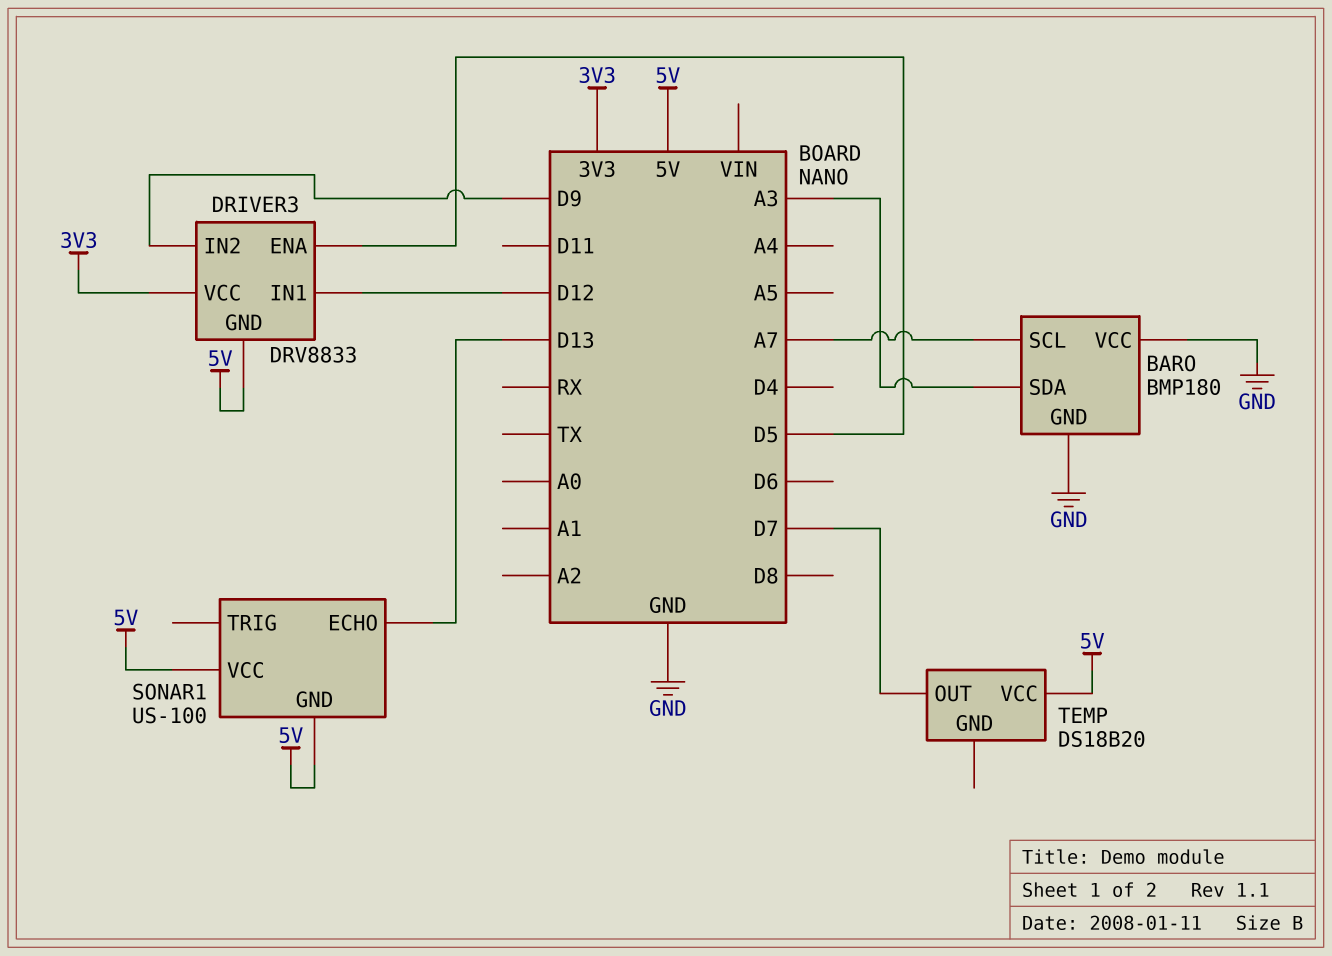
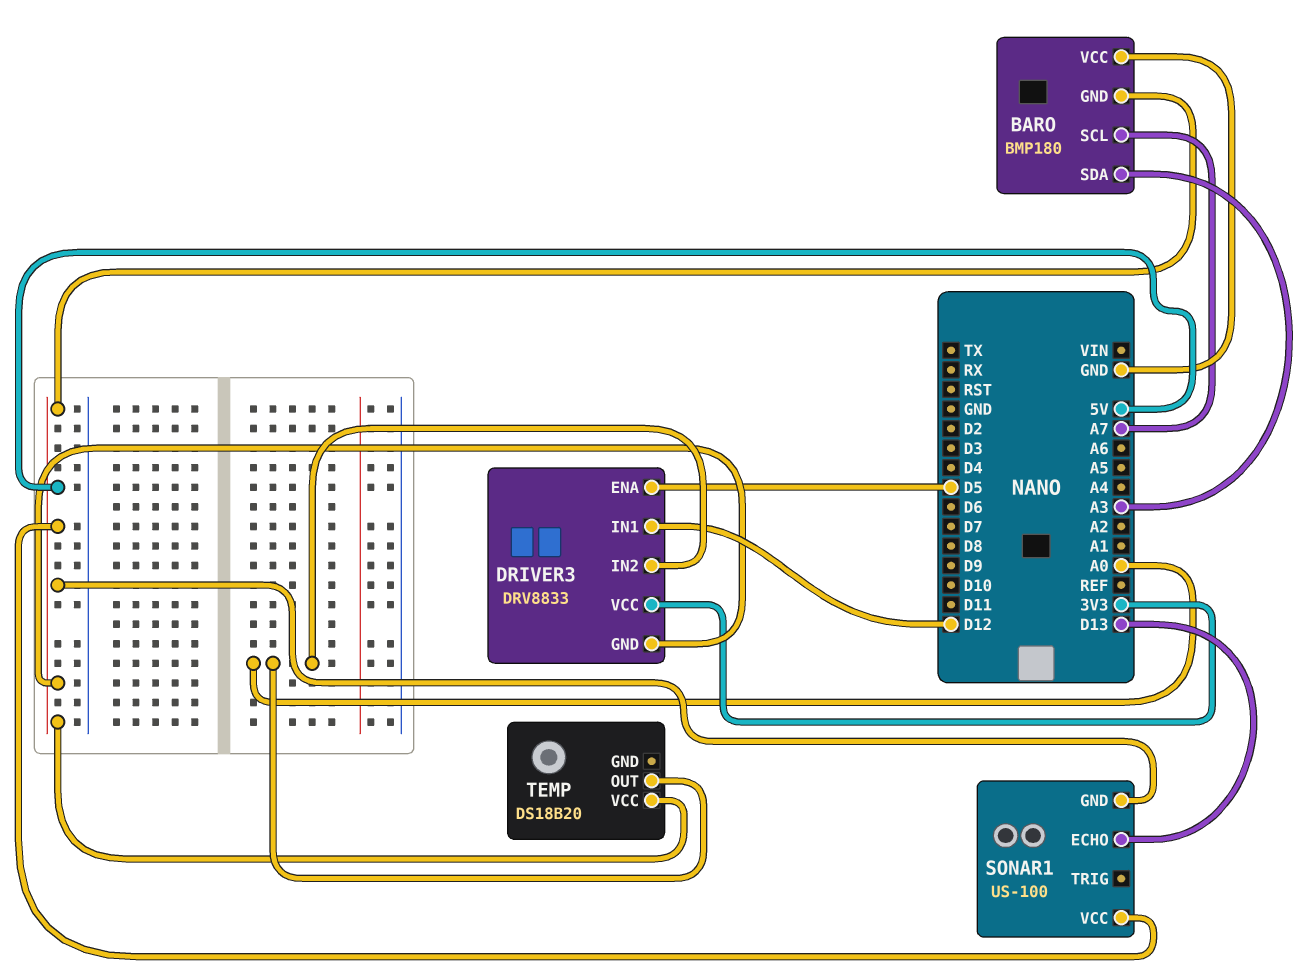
BARO pin GND: GND -> 5V
DRIVER3 pin IN2: D9 -> A0
TEMP pin OUT: D7 -> A0

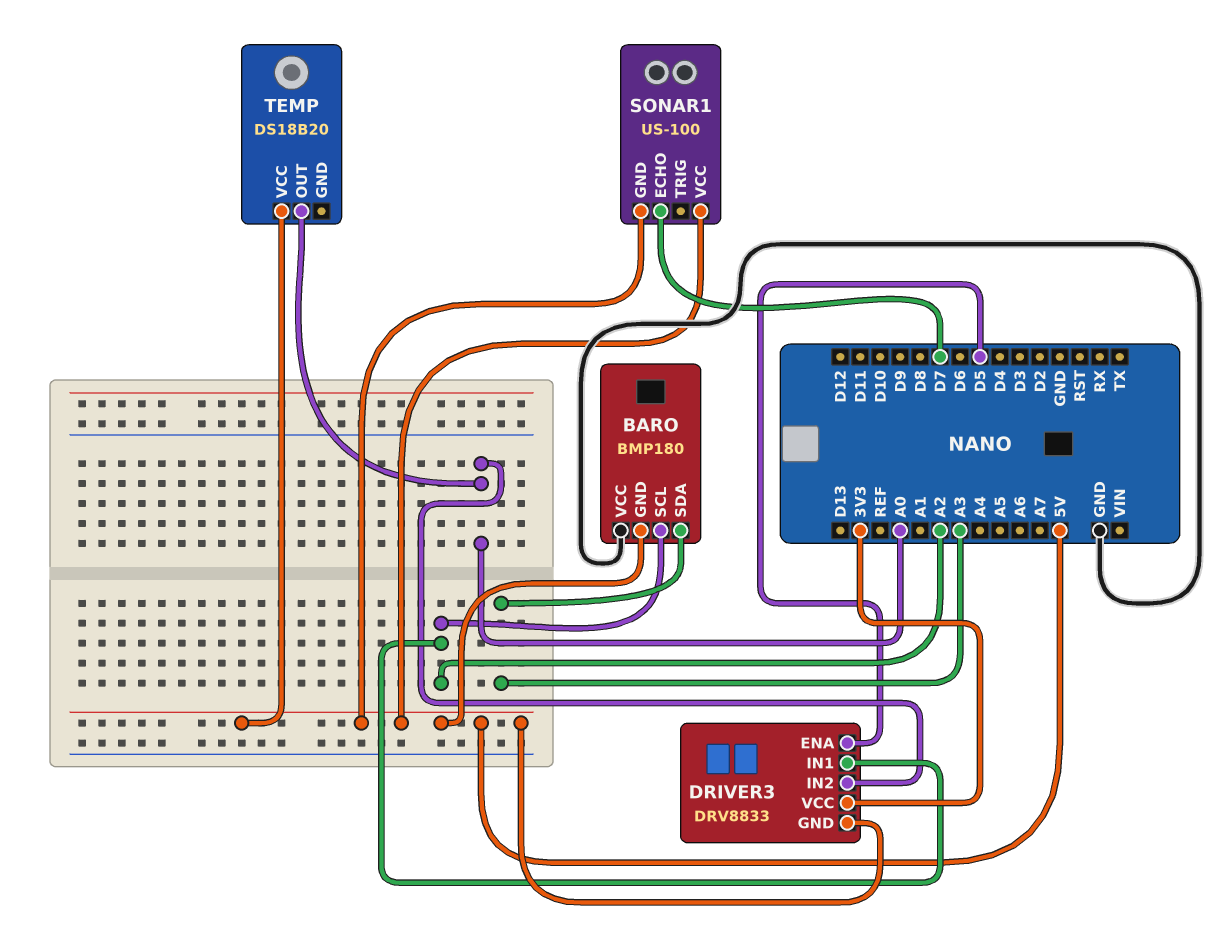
BARO pin SCL: A7 -> A2
DRIVER3 pin IN1: D12 -> A2
SONAR1 pin ECHO: D13 -> D7

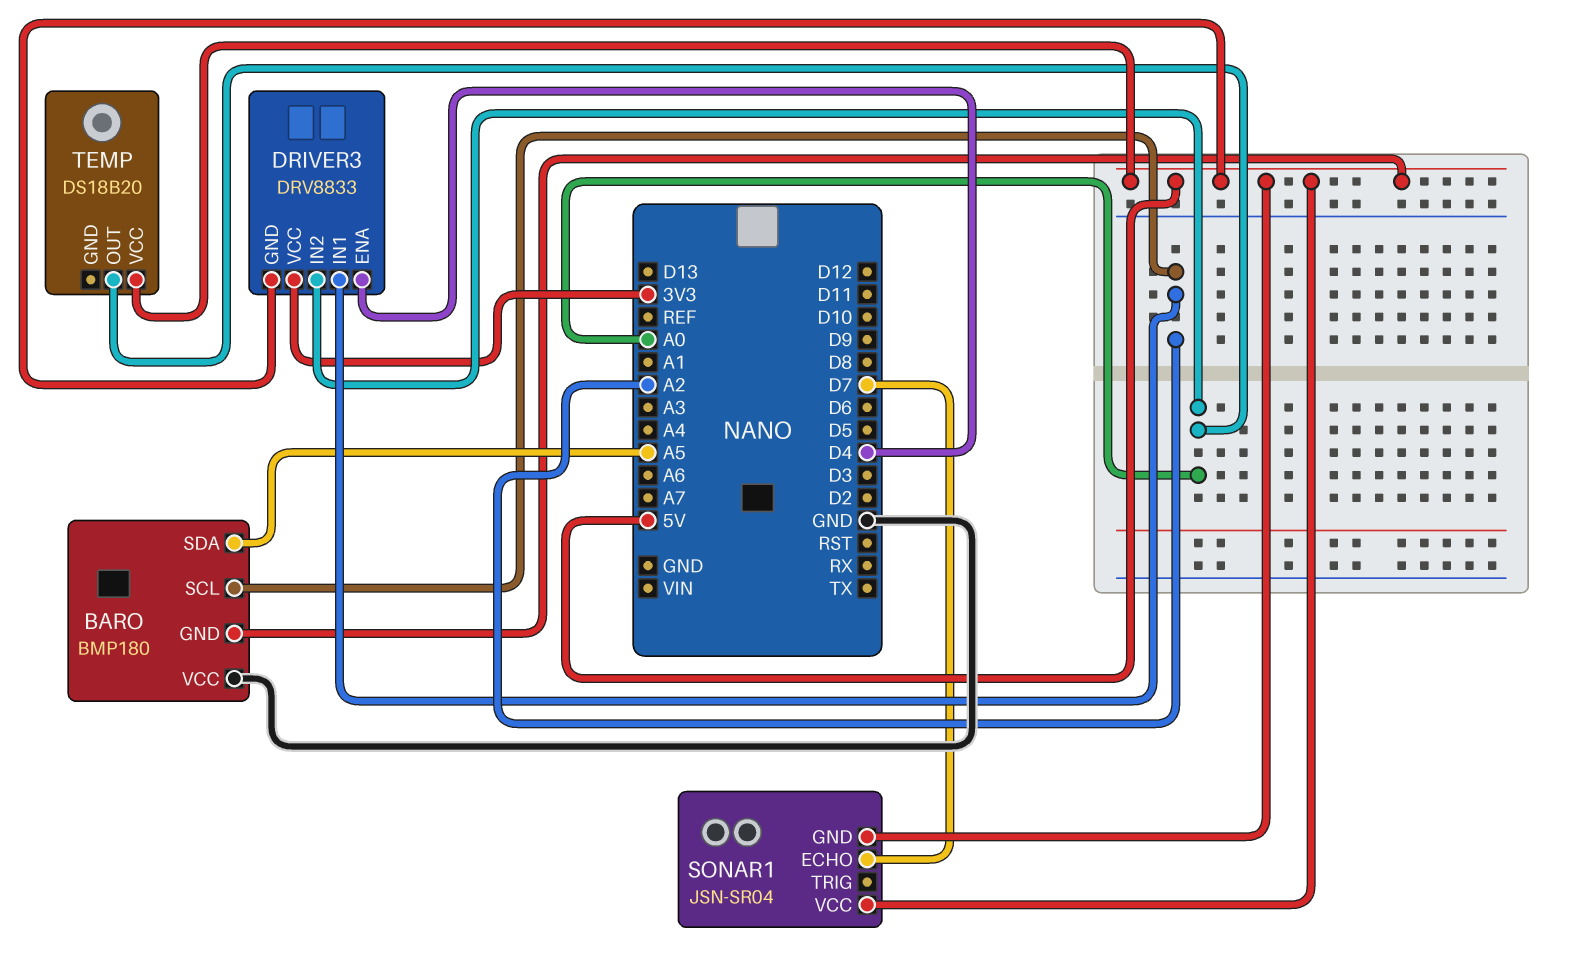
BARO pin SDA: A3 -> A5
DRIVER3 pin ENA: D5 -> D4
SONAR1: US-100 -> JSN-SR04

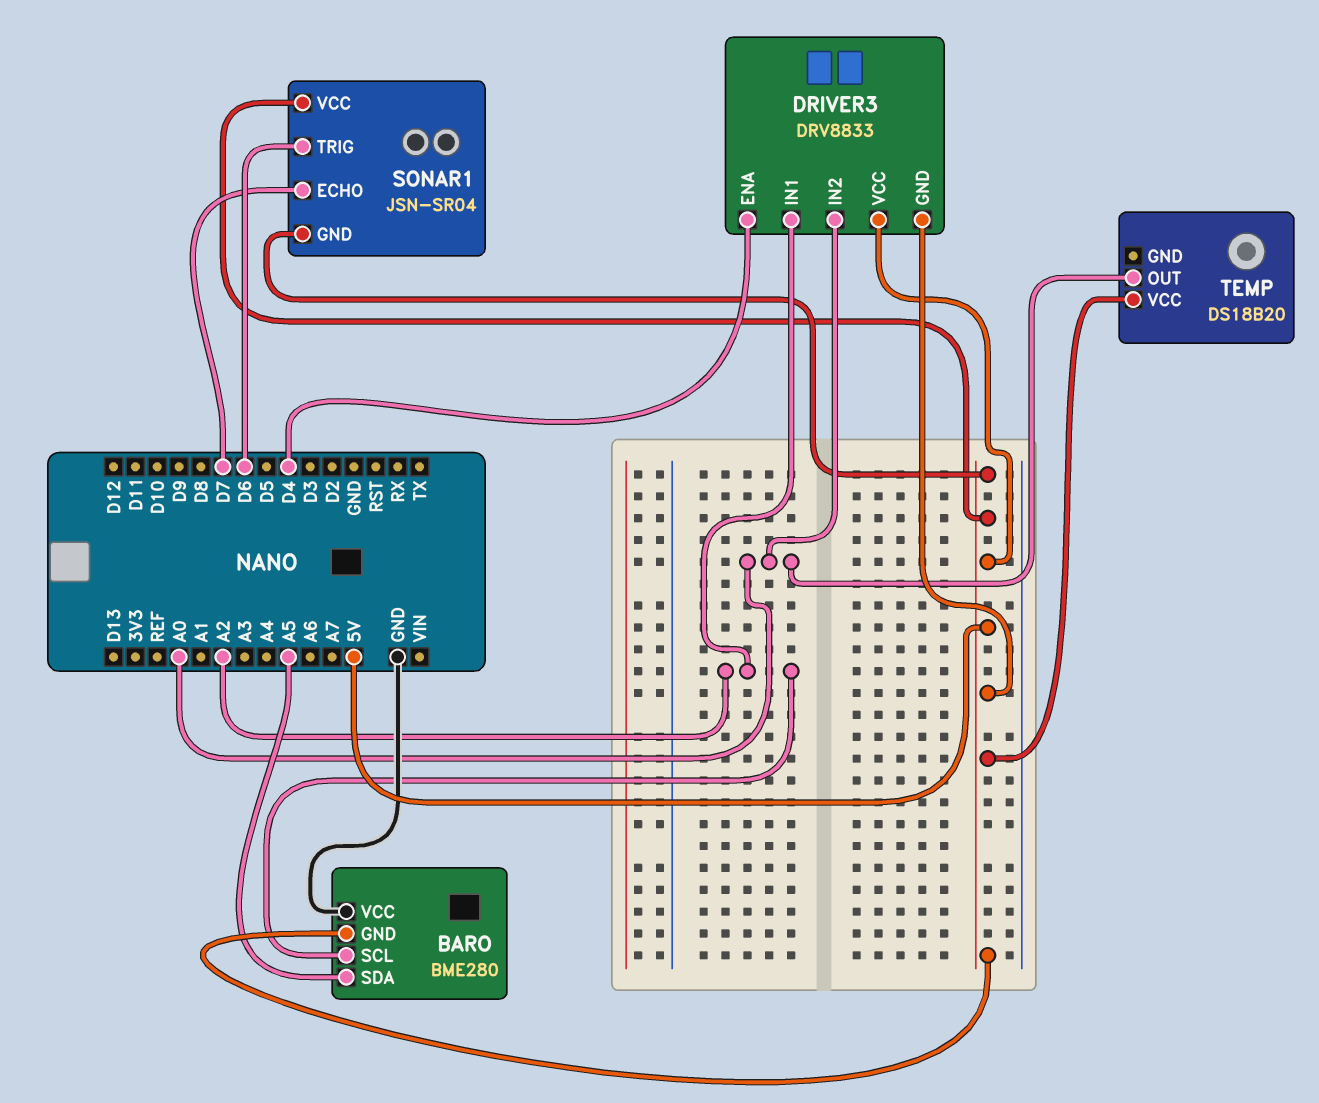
BARO: BMP180 -> BME280
DRIVER3 pin VCC: 3V3 -> 5V
SONAR1 pin TRIG: none -> D6

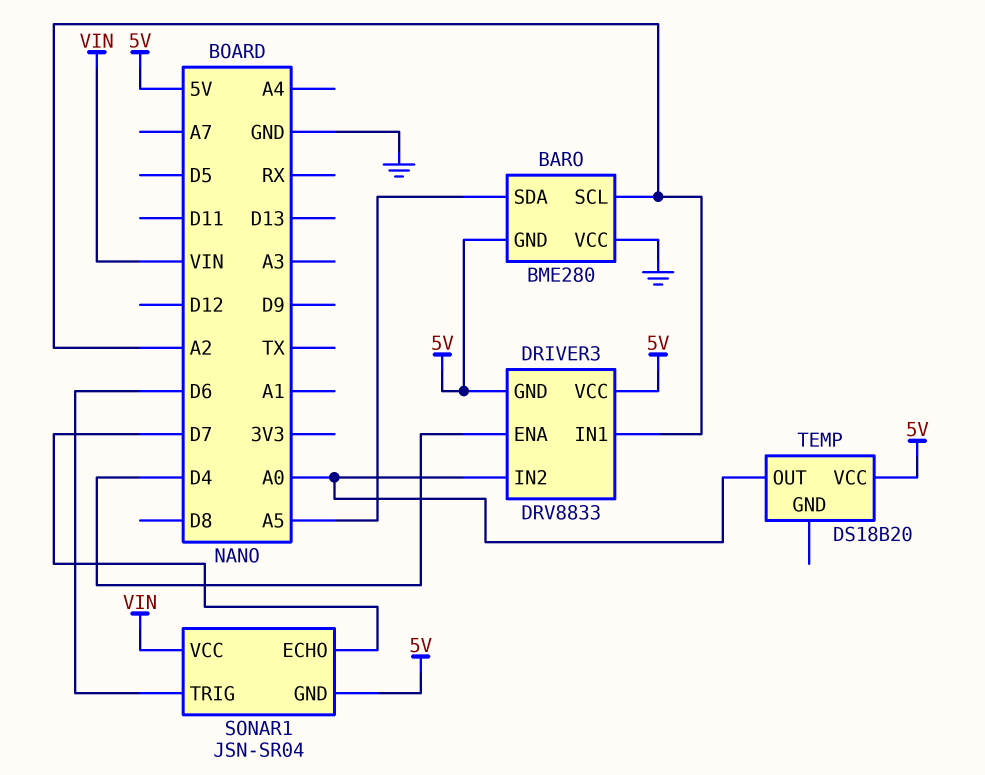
SONAR1 pin VCC: 5V -> VIN

